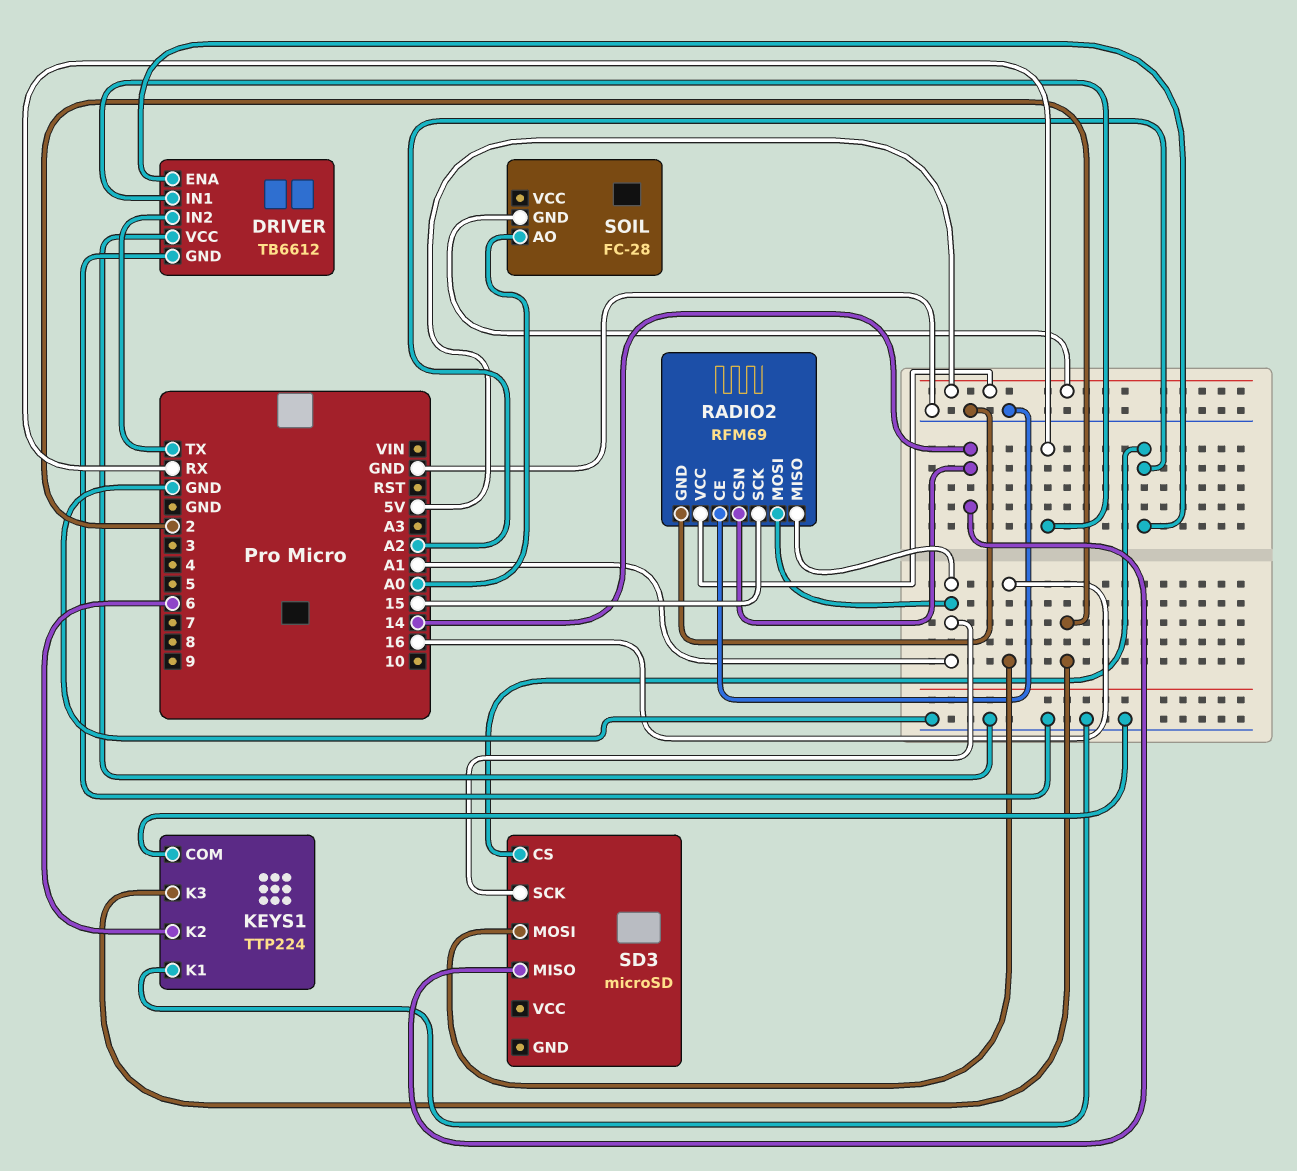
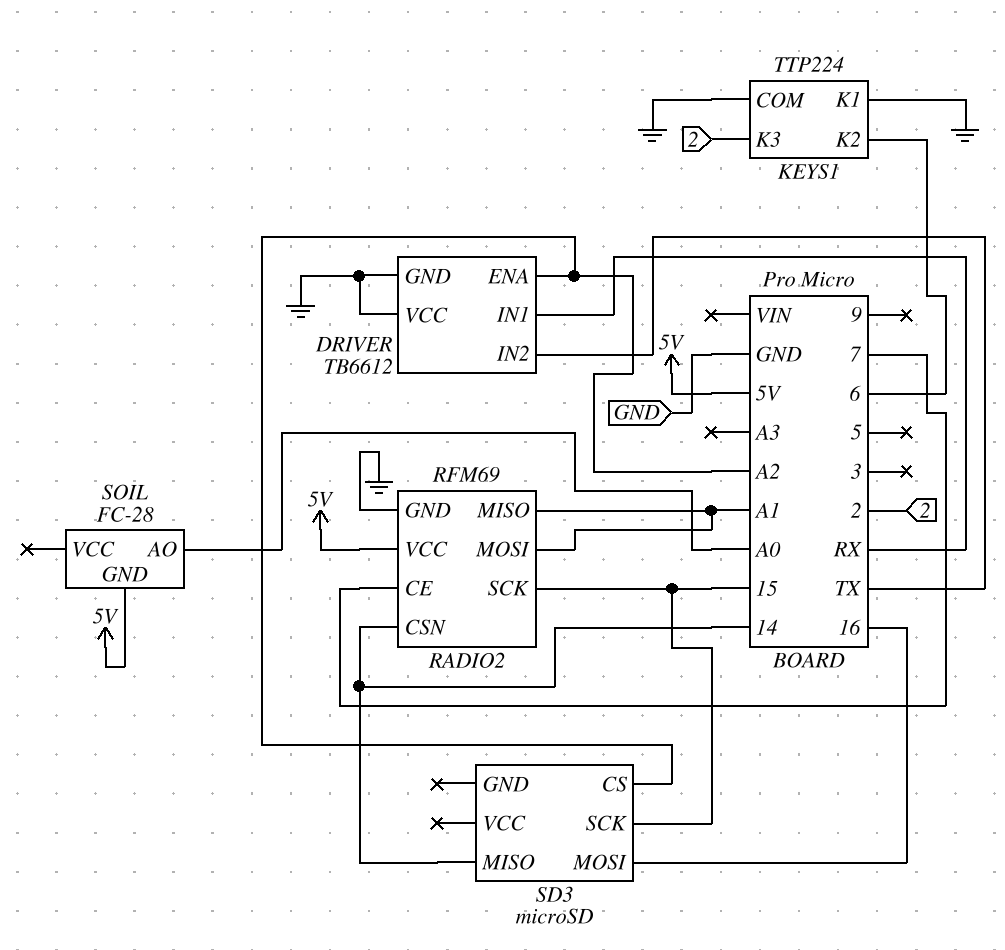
RADIO2 pin CE: GND -> 7
SD3 pin SCK: A1 -> 15

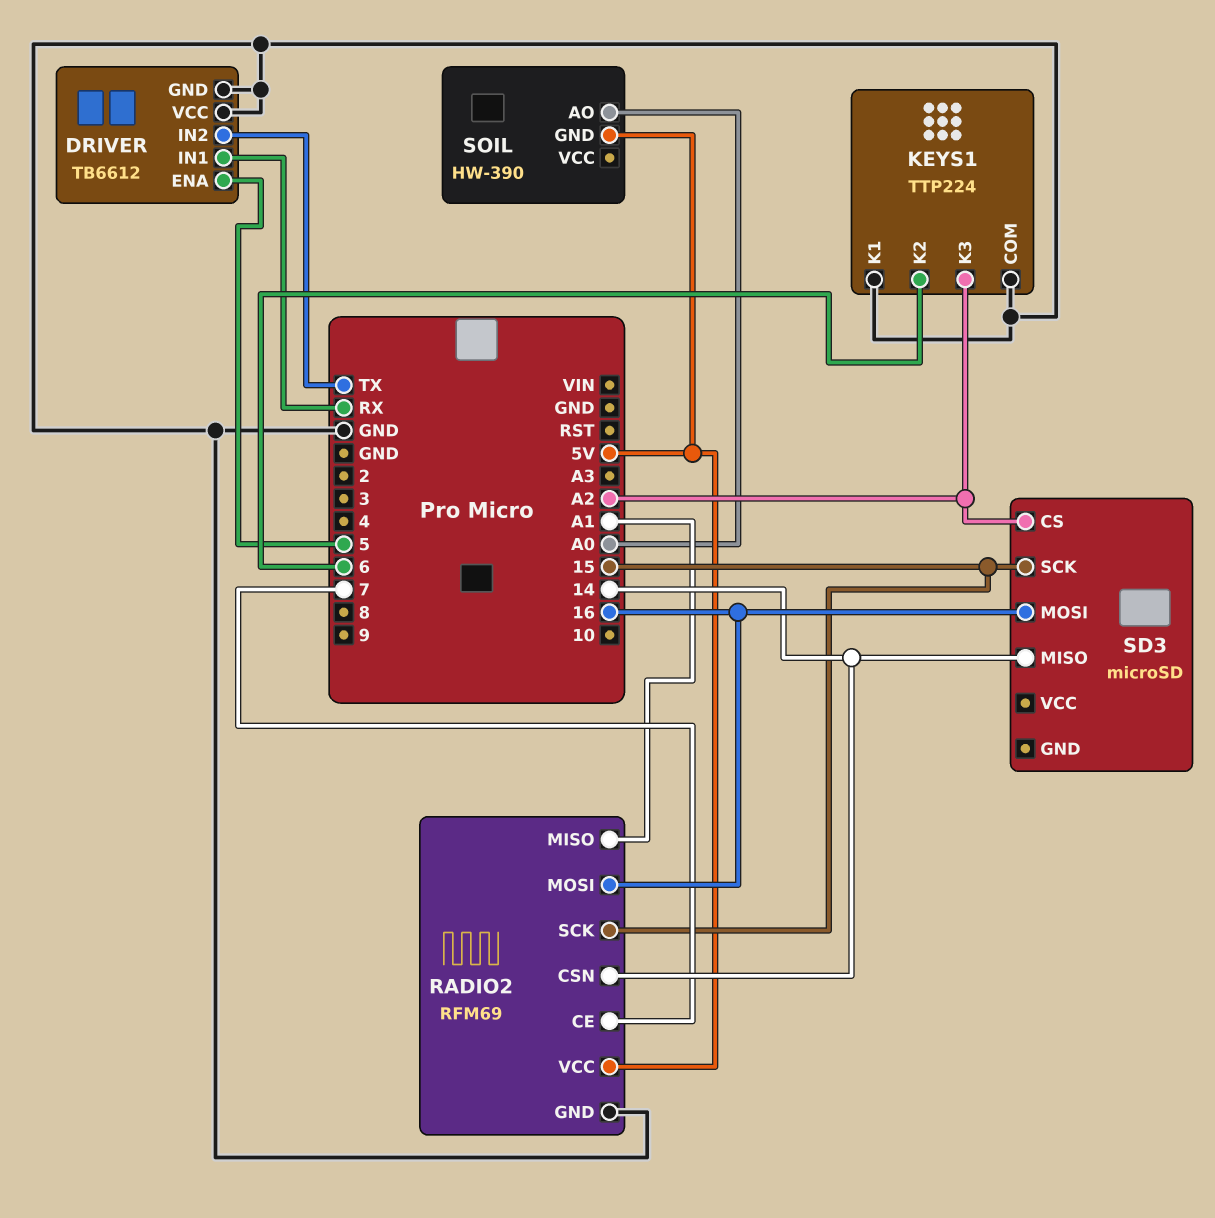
DRIVER pin ENA: A2 -> 5
KEYS1 pin K3: 2 -> A2
RADIO2 pin MOSI: A1 -> 16
SOIL: FC-28 -> HW-390

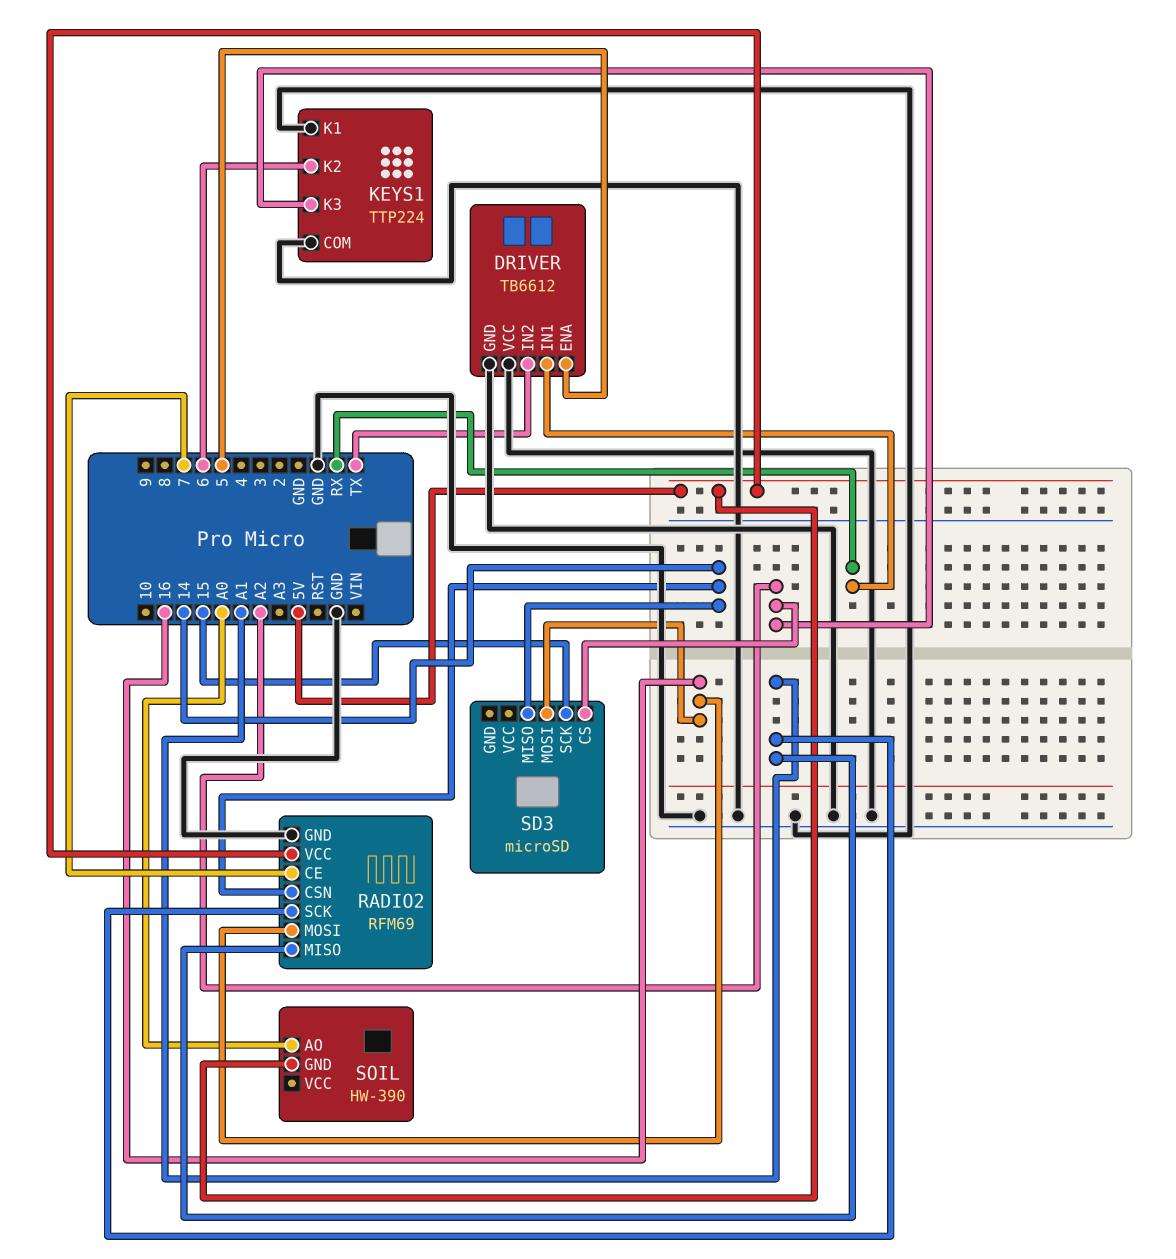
RADIO2 pin SCK: 15 -> A1

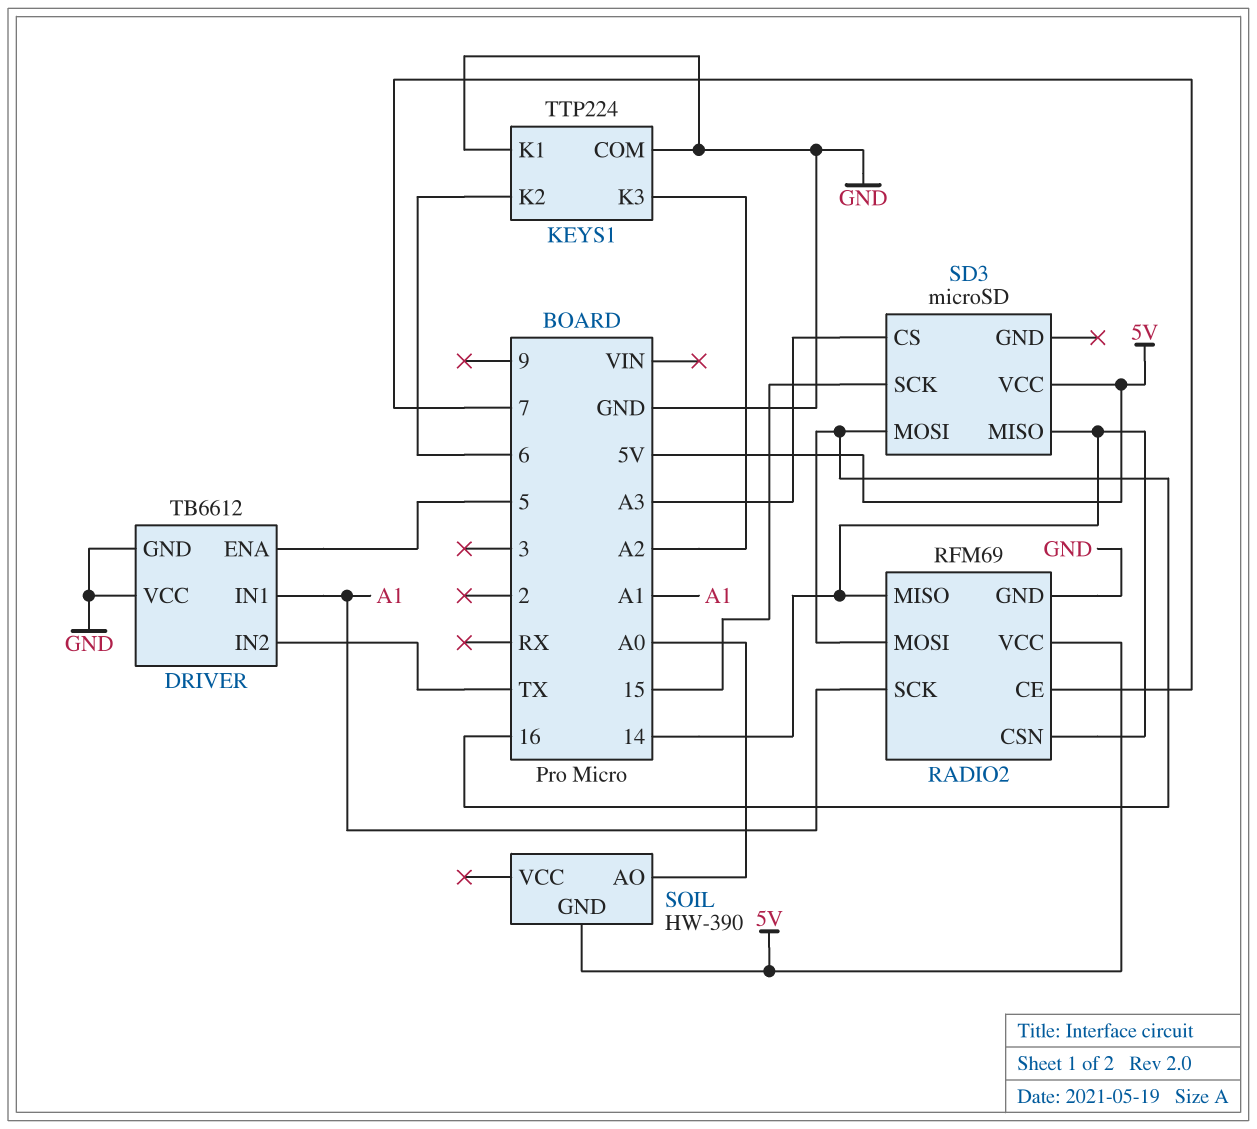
DRIVER pin IN1: RX -> A1
RADIO2 pin MISO: A1 -> 14
SD3 pin CS: A2 -> A3
SD3 pin VCC: none -> 5V

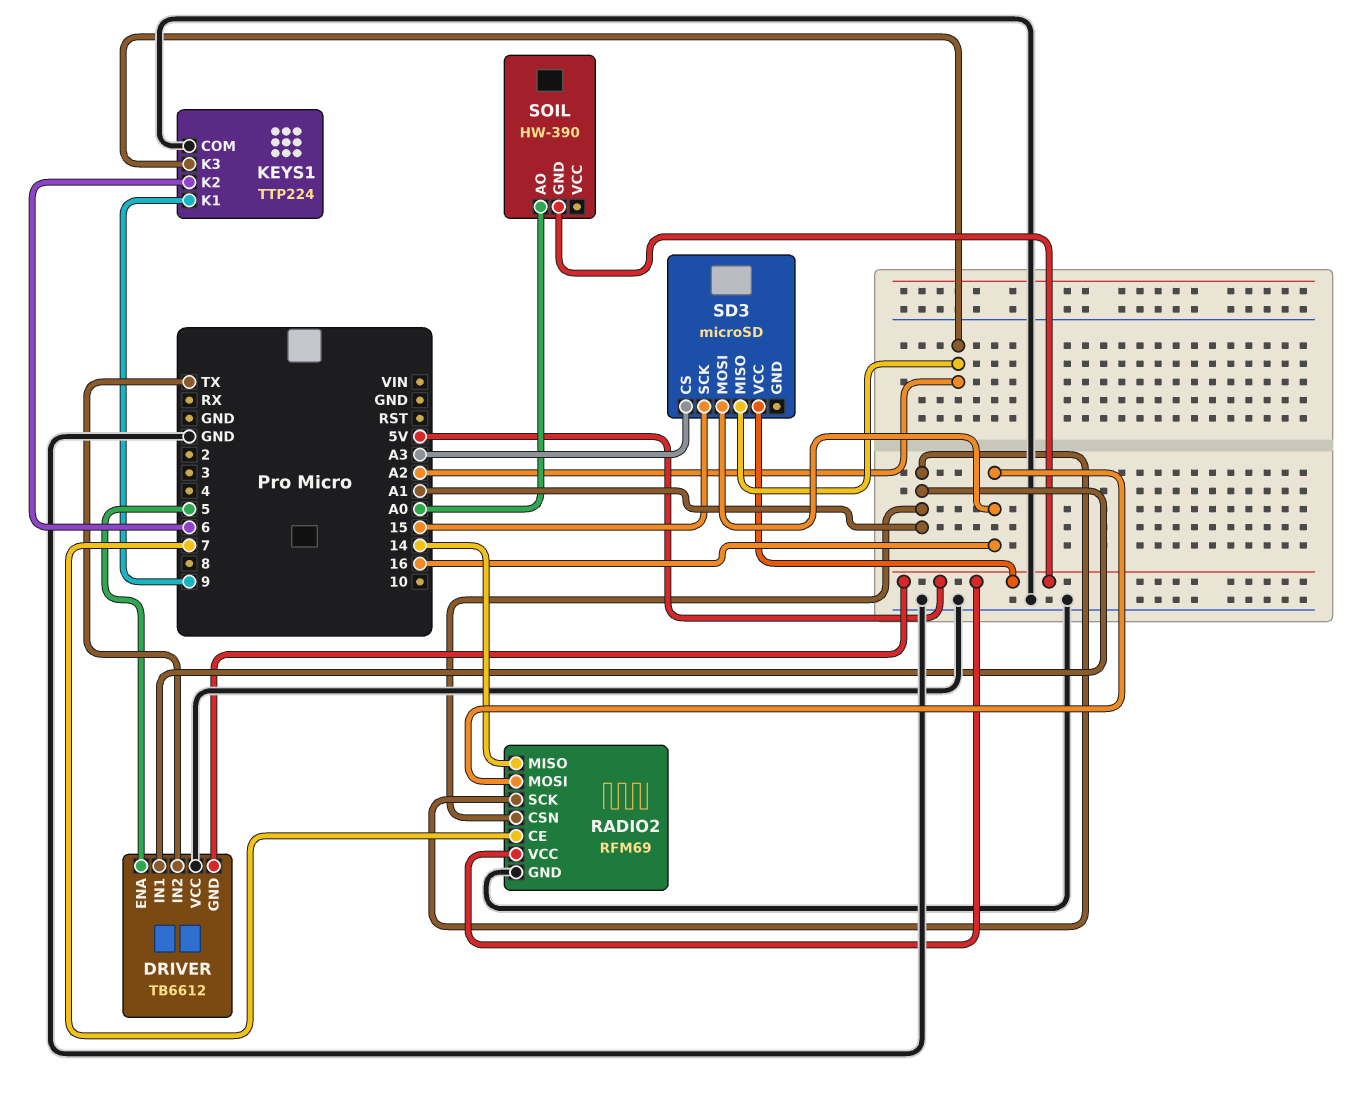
DRIVER pin GND: GND -> 5V
KEYS1 pin K1: GND -> 9
RADIO2 pin CSN: 14 -> A1
SD3 pin MISO: 14 -> A2

